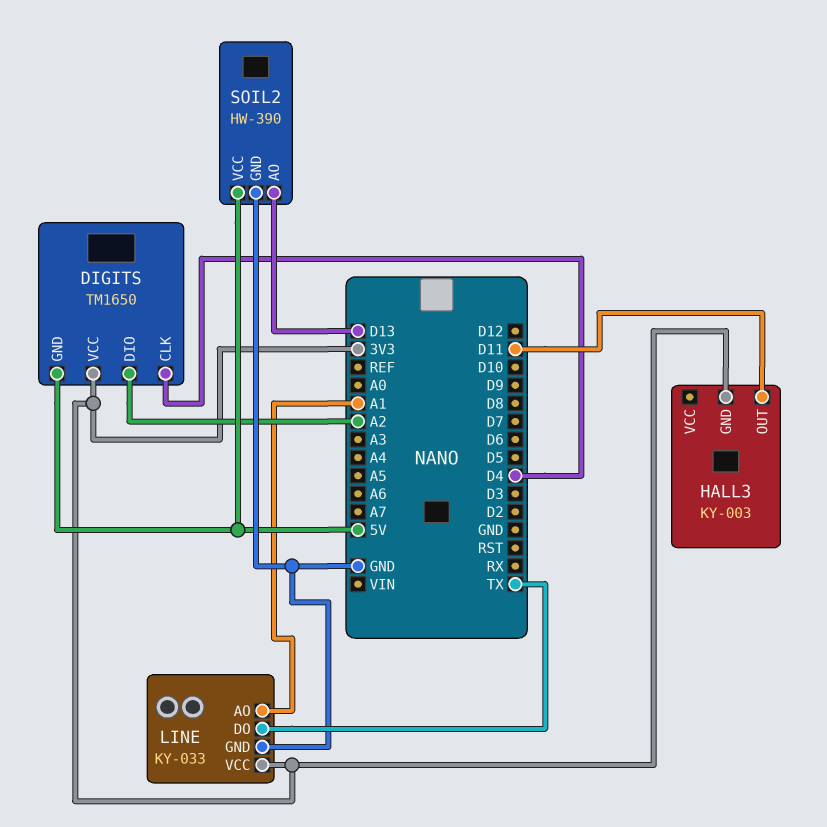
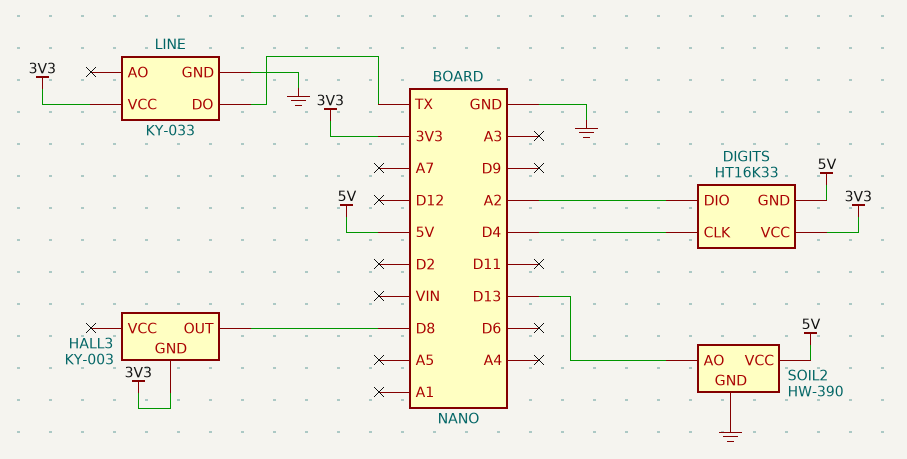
DIGITS: TM1650 -> HT16K33
HALL3 pin OUT: D11 -> D8
LINE pin AO: A1 -> none

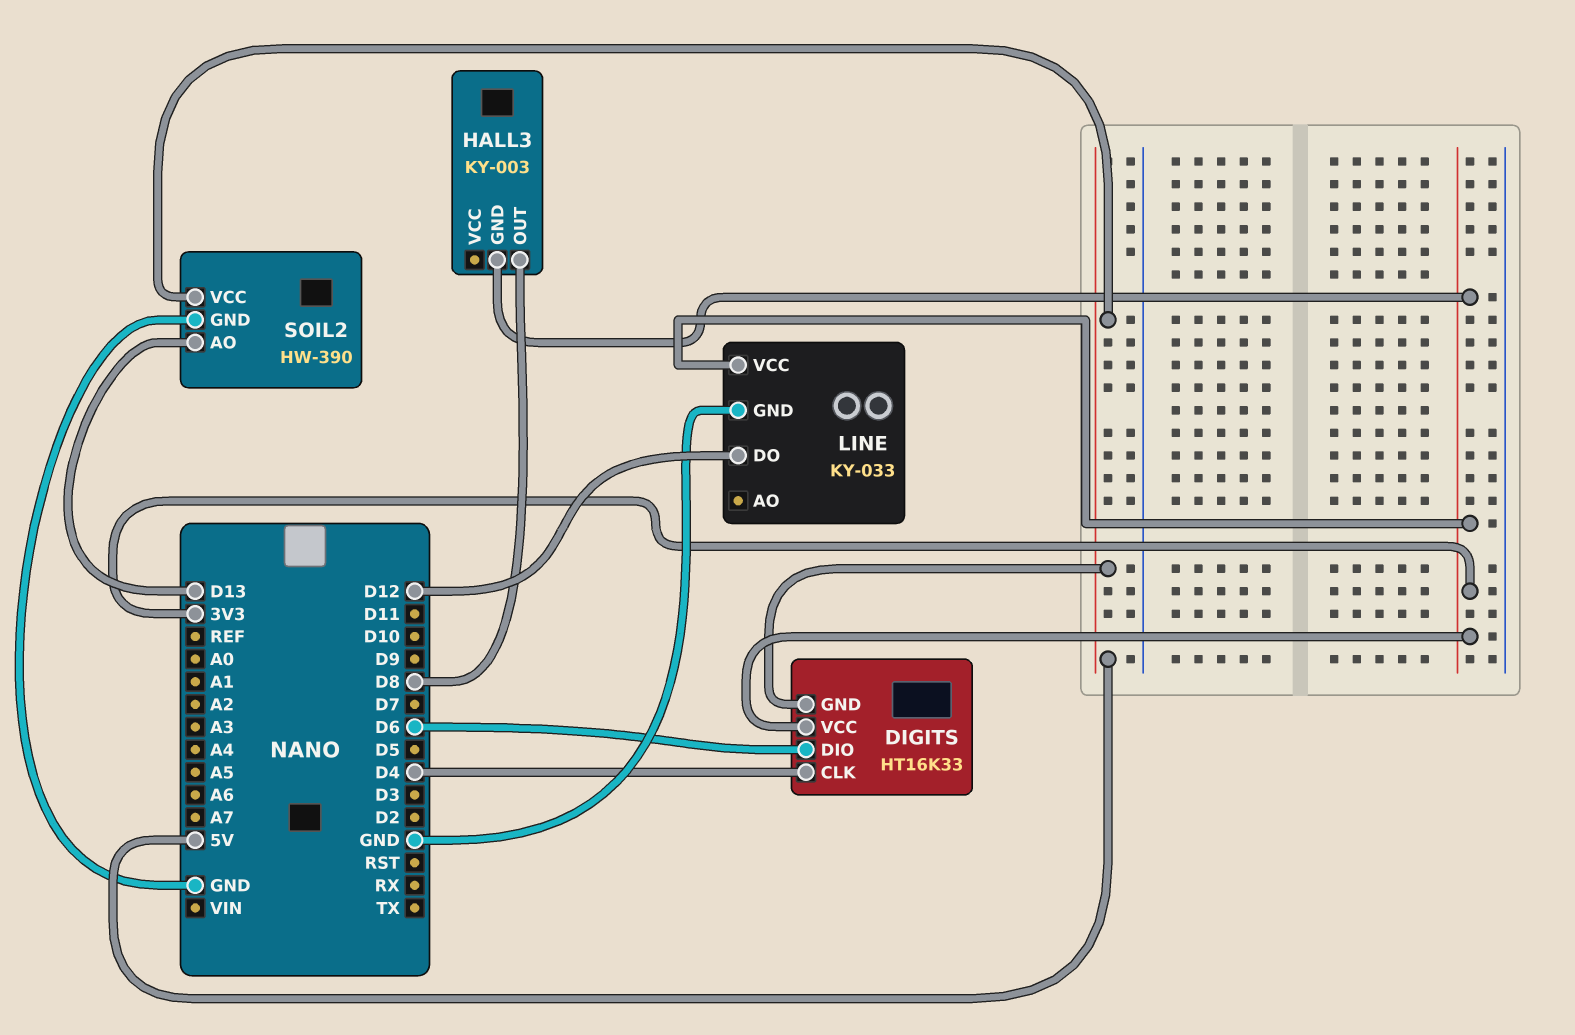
DIGITS pin DIO: A2 -> D6
LINE pin DO: TX -> D12

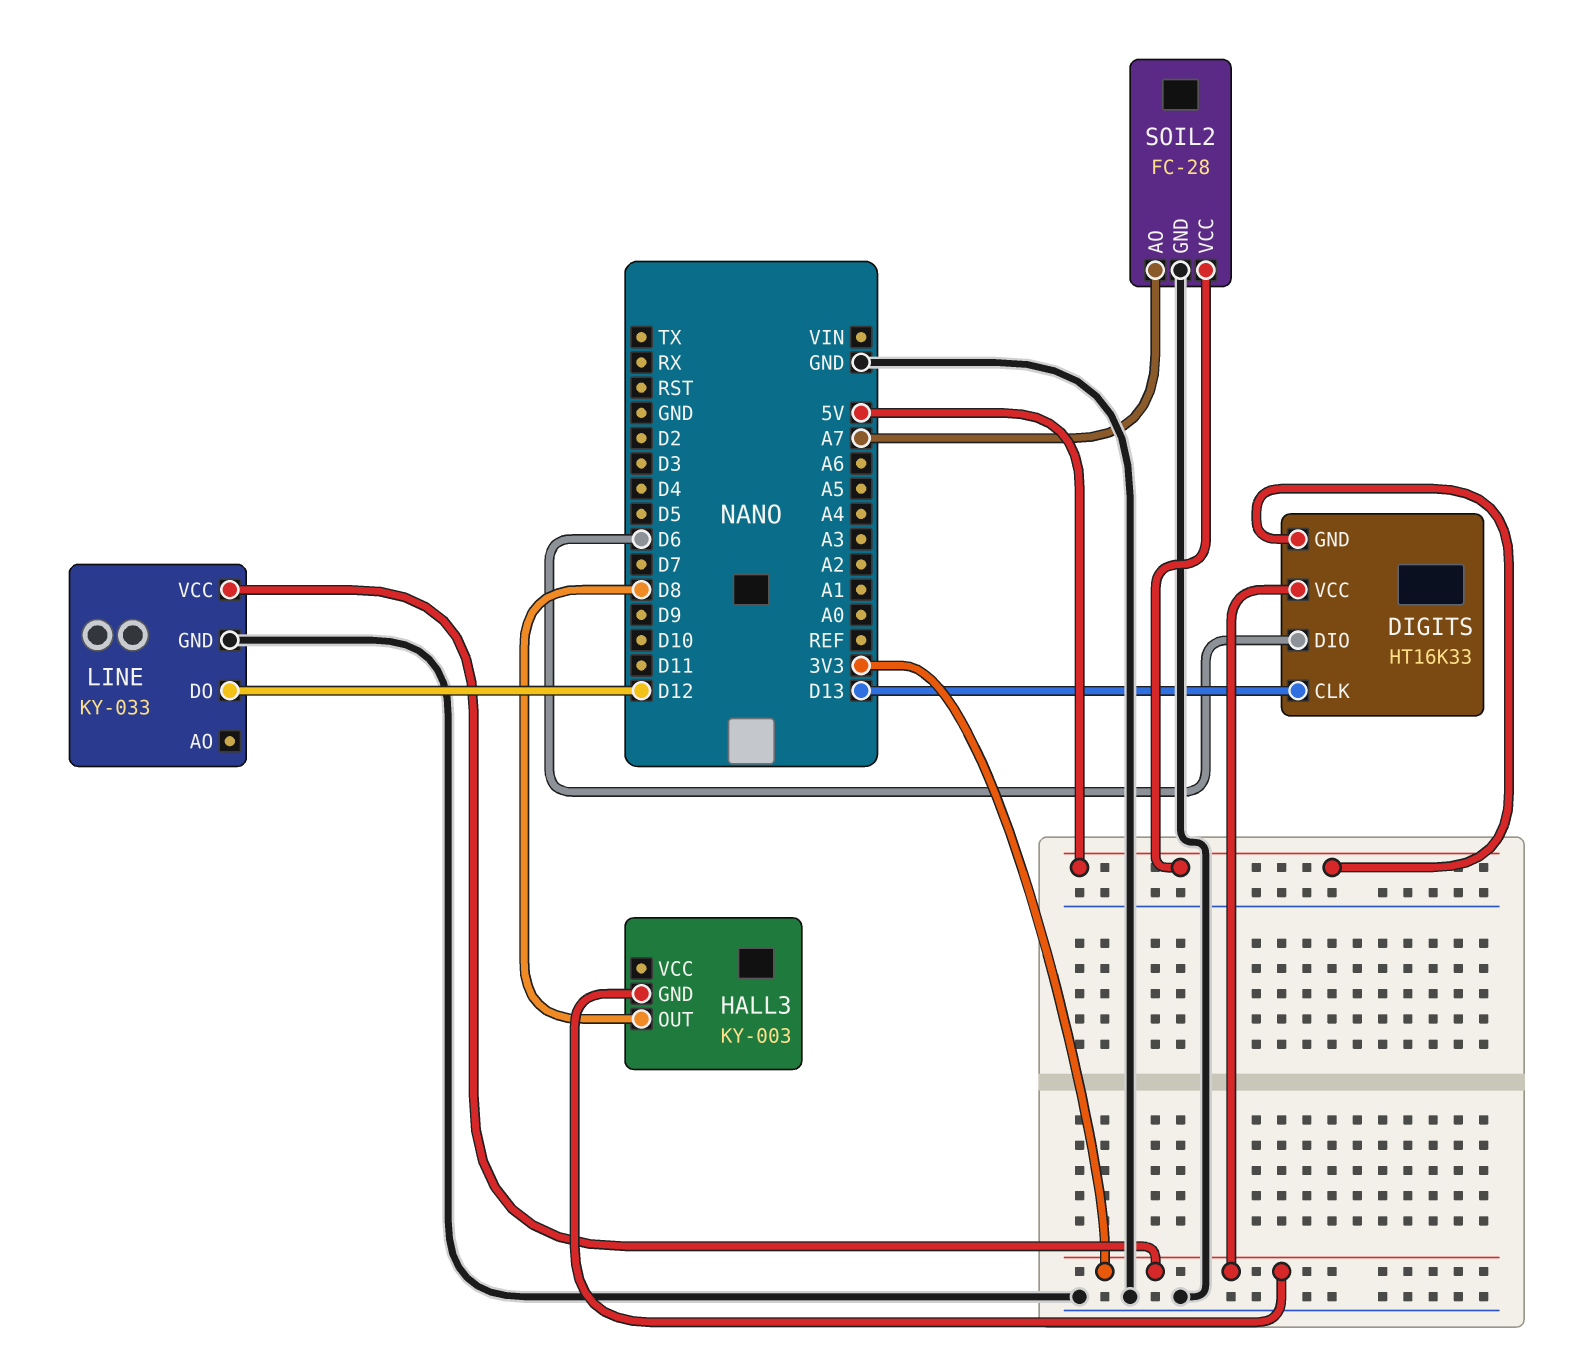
DIGITS pin CLK: D4 -> D13
SOIL2: HW-390 -> FC-28
SOIL2 pin AO: D13 -> A7

